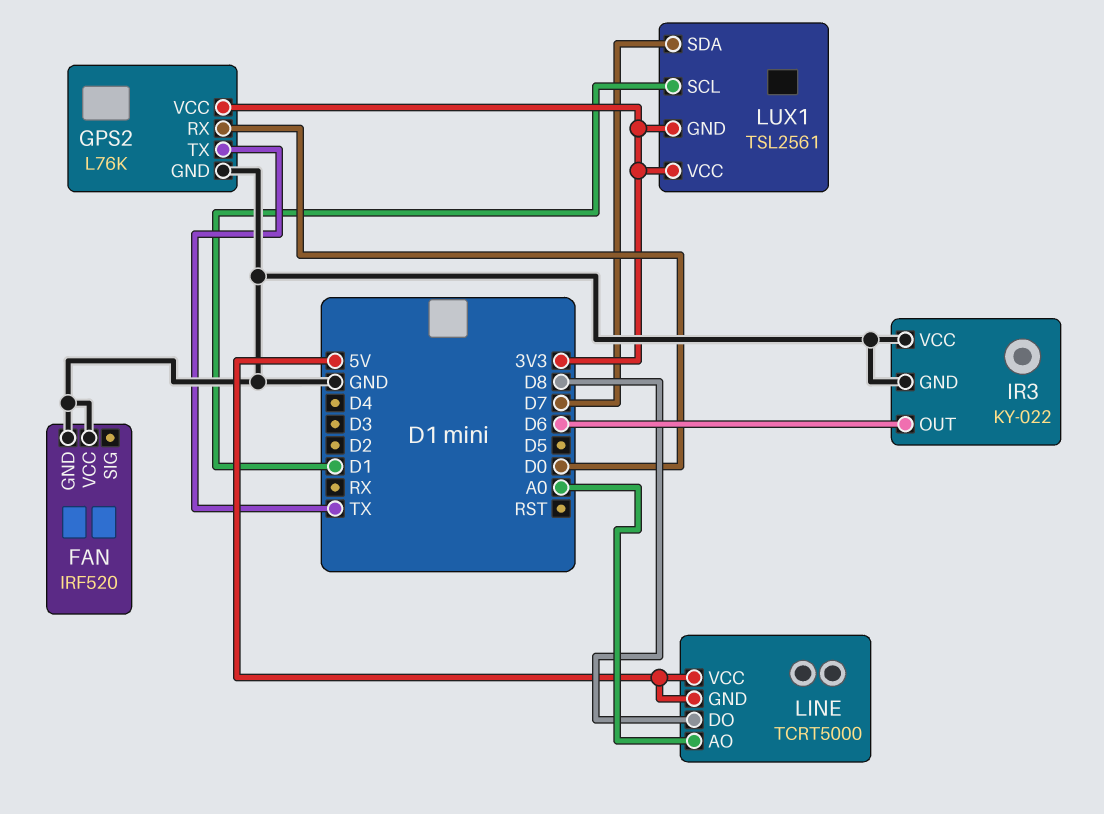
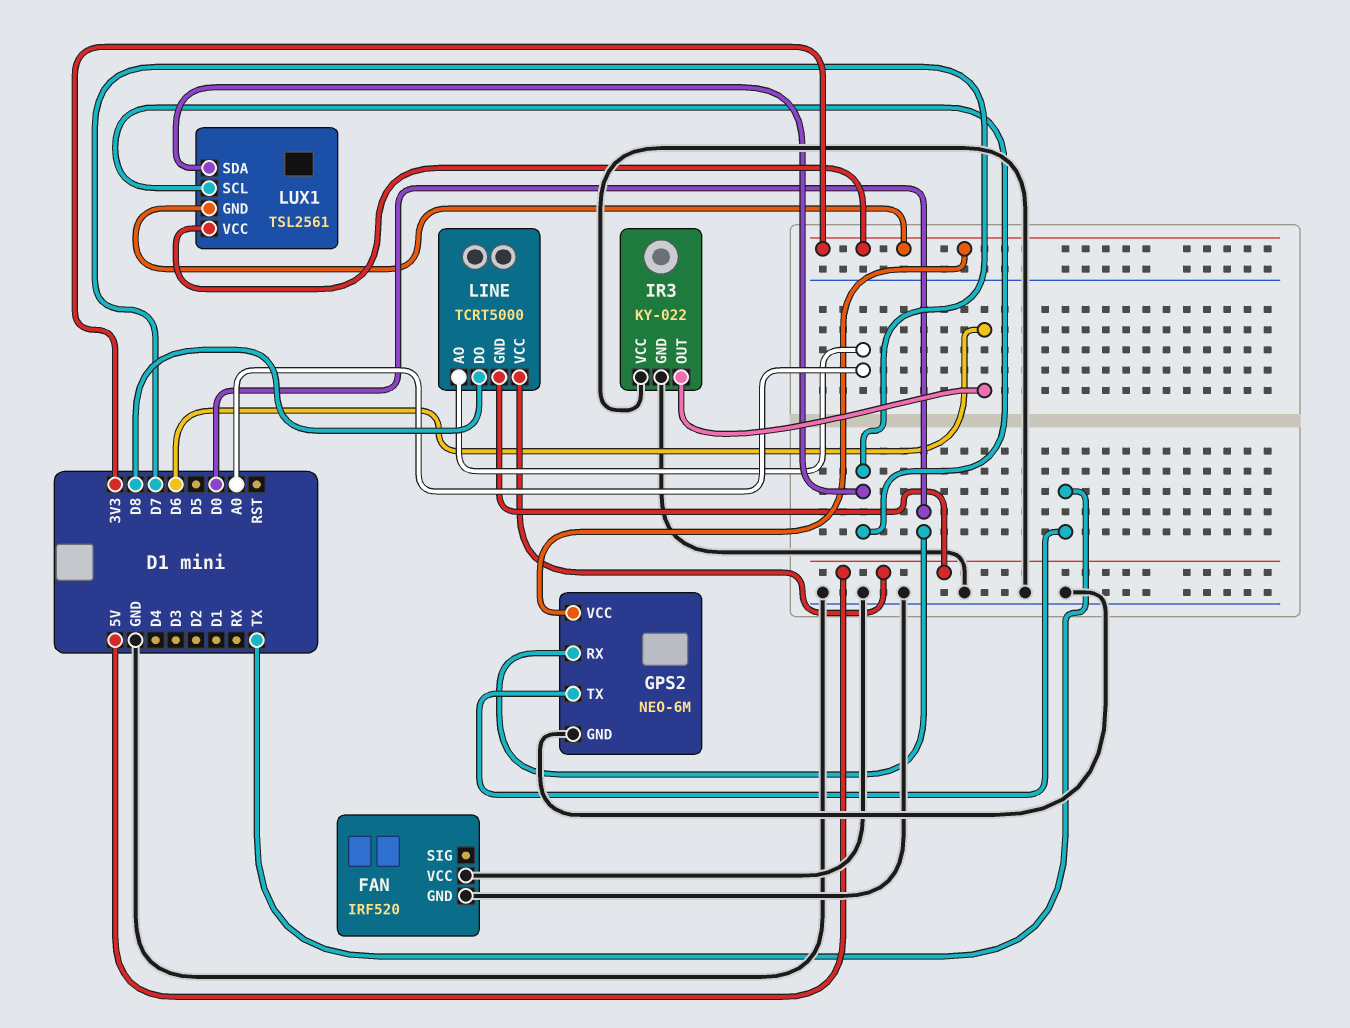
GPS2: L76K -> NEO-6M
LUX1 pin SCL: D1 -> D7

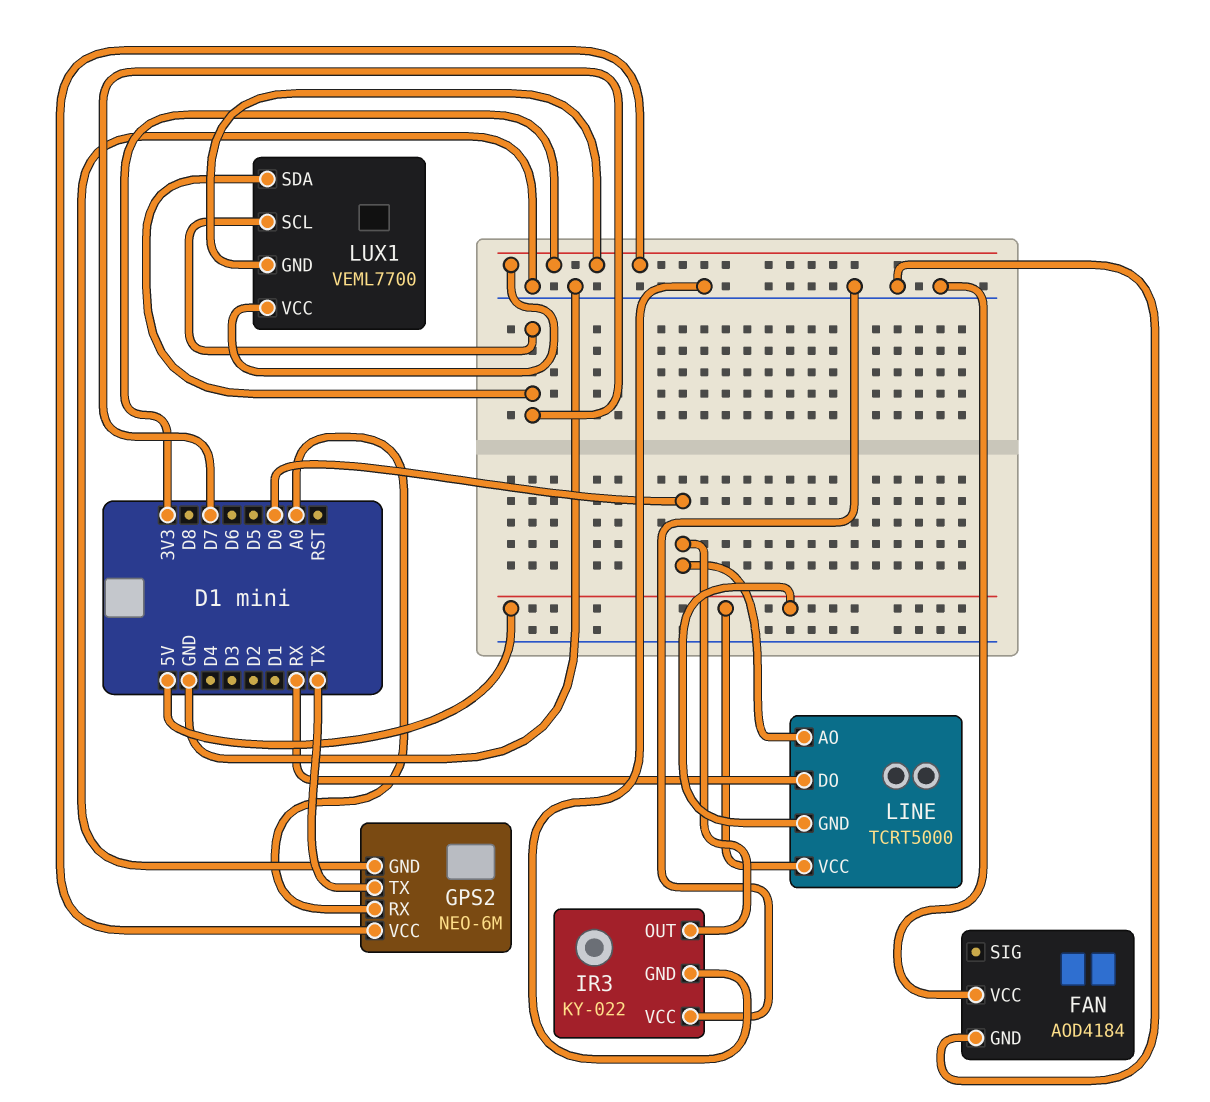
FAN: IRF520 -> AOD4184
GPS2 pin RX: D0 -> A0
IR3 pin OUT: D6 -> D0
LINE pin AO: A0 -> D0
LINE pin DO: D8 -> RX
LUX1: TSL2561 -> VEML7700

